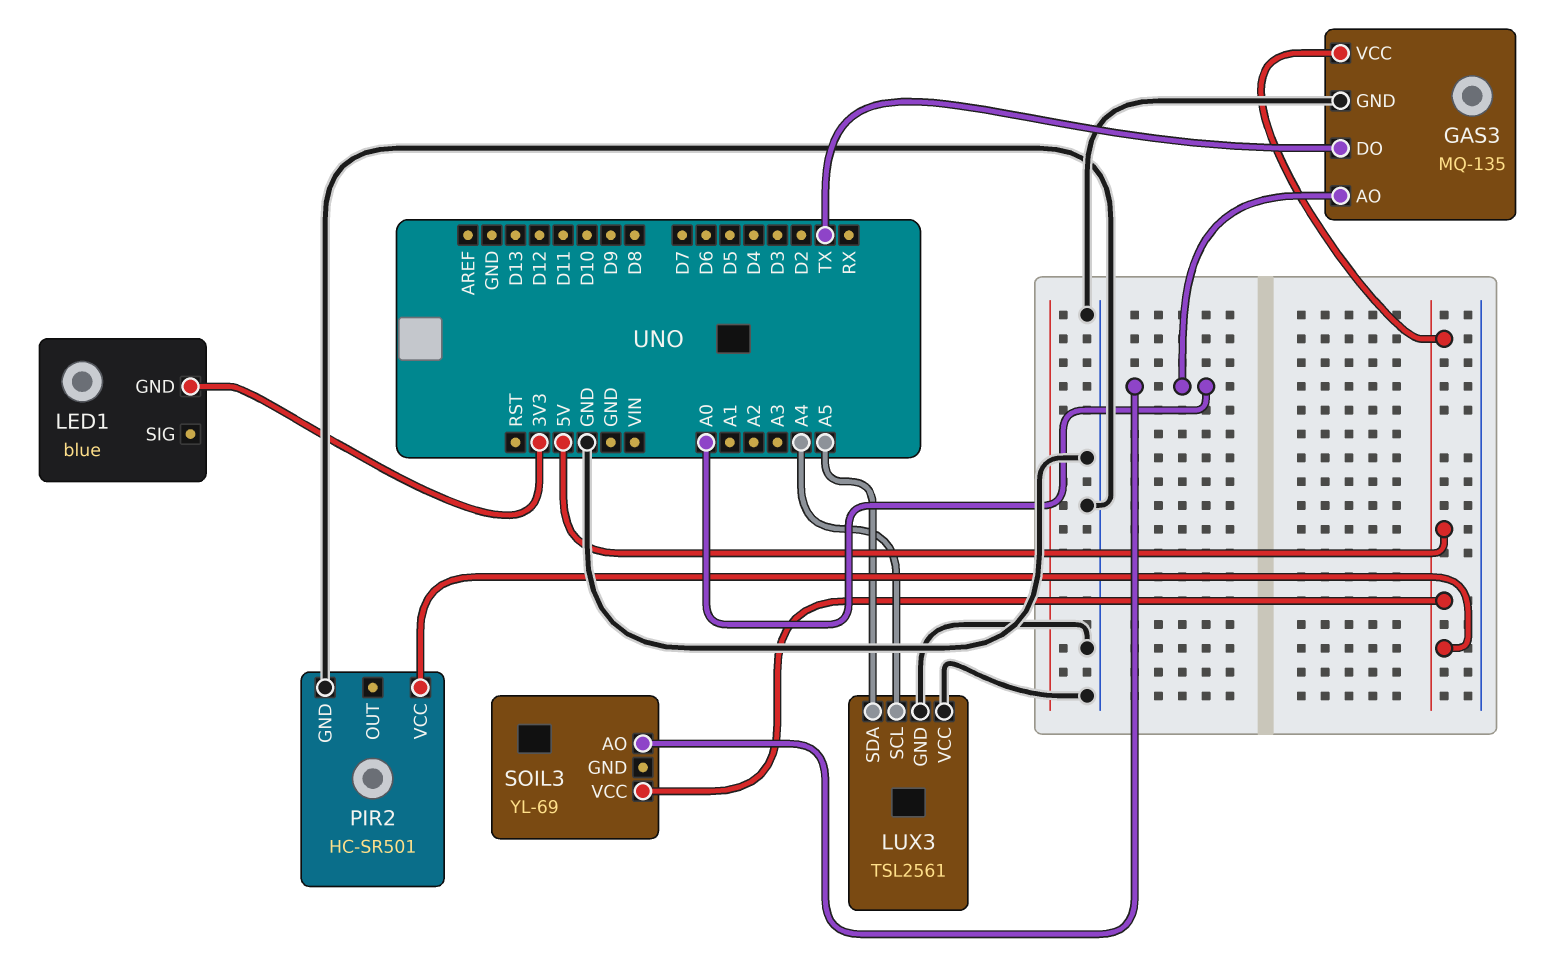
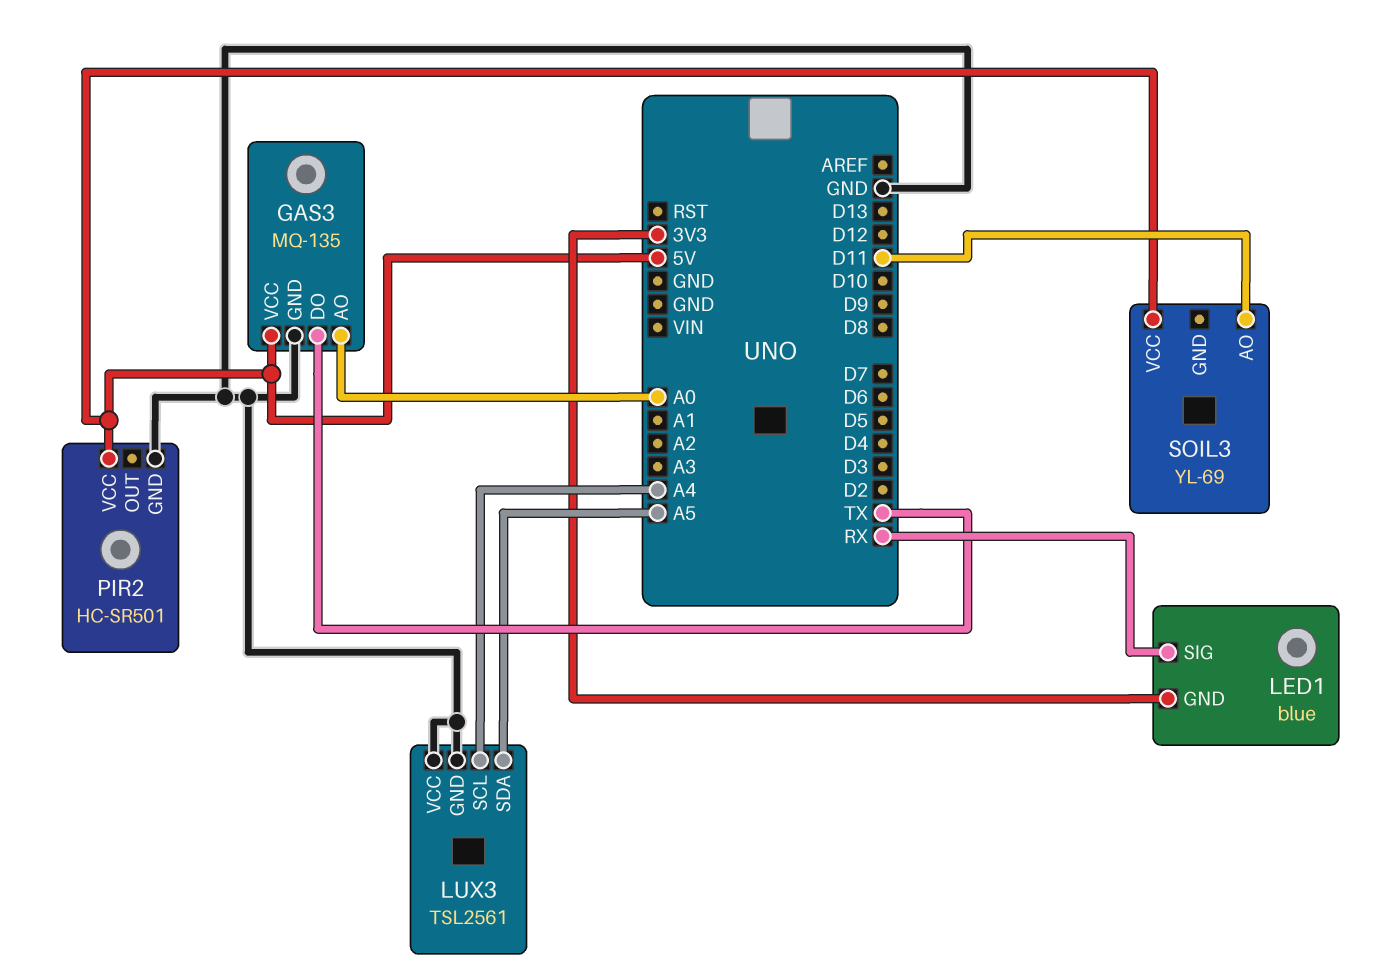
LED1 pin SIG: none -> RX
SOIL3 pin AO: A0 -> D11

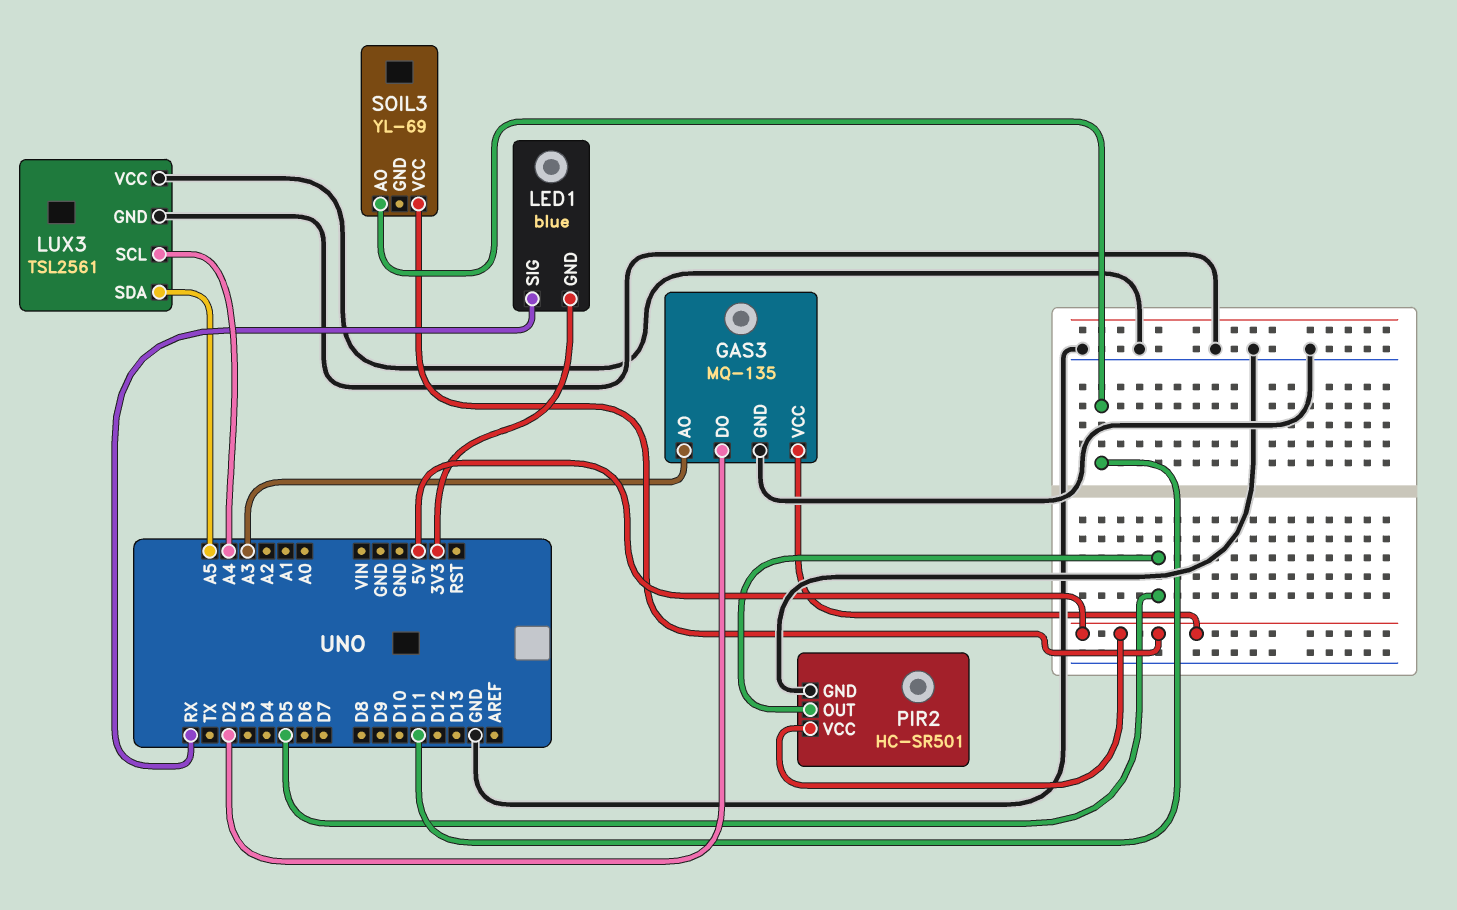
GAS3 pin AO: A0 -> A3
GAS3 pin DO: TX -> D2
PIR2 pin OUT: none -> D5

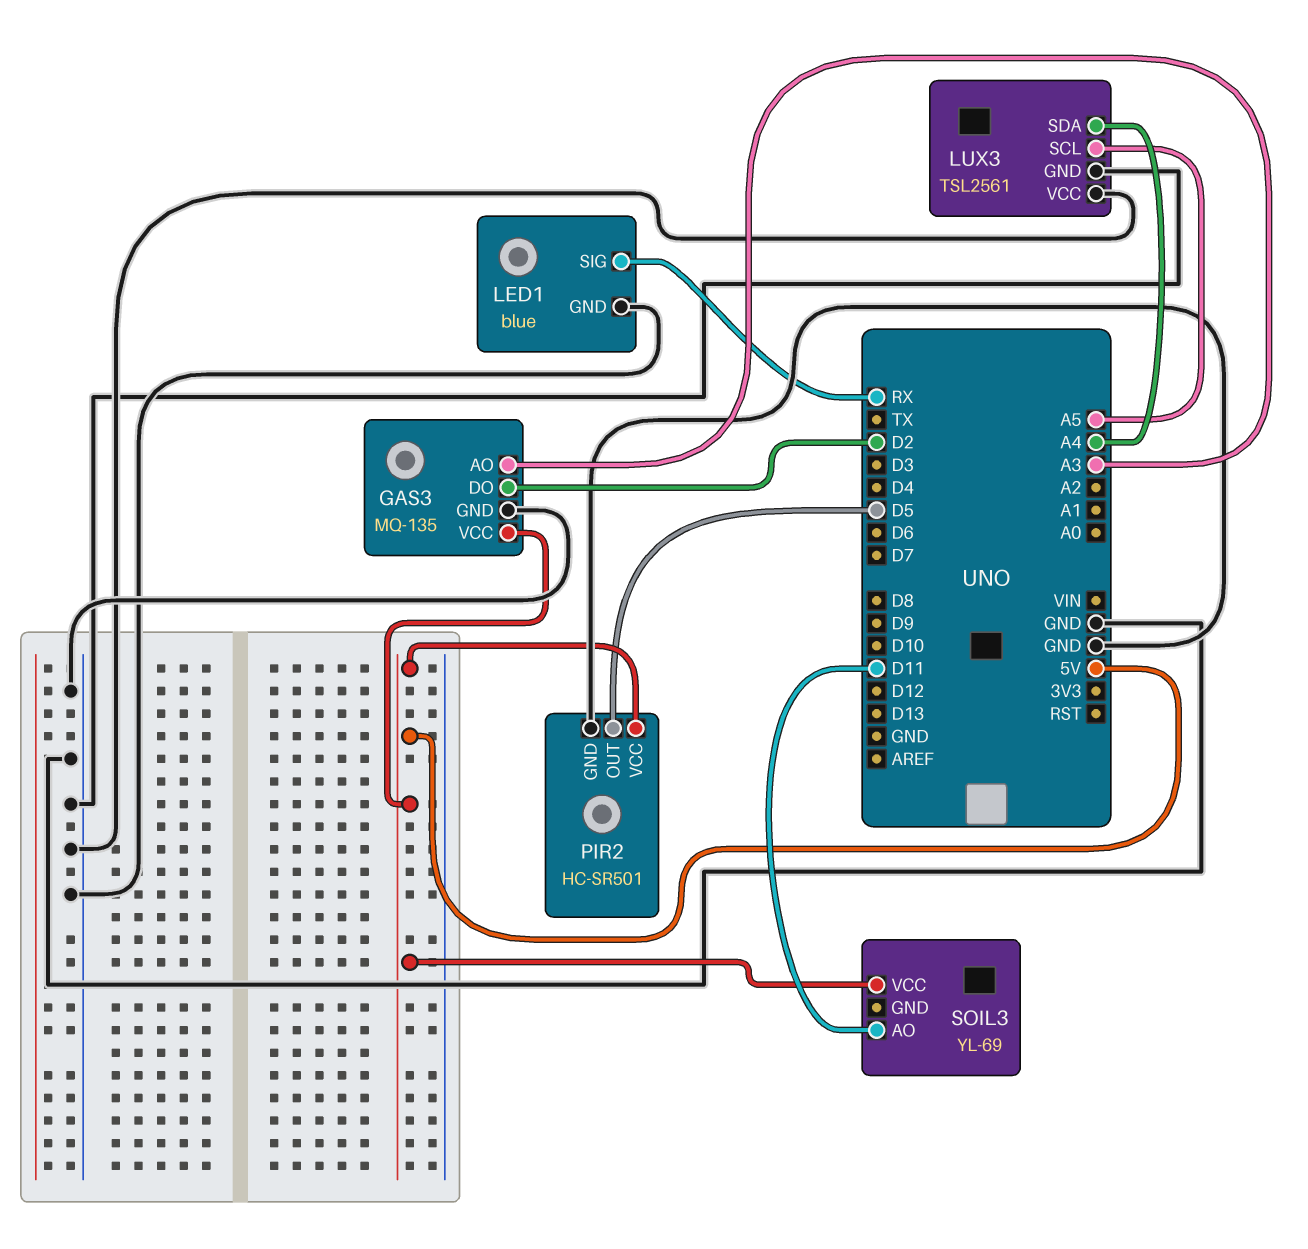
LED1 pin GND: 3V3 -> GND
LUX3 pin SCL: A4 -> A5
LUX3 pin SDA: A5 -> A4

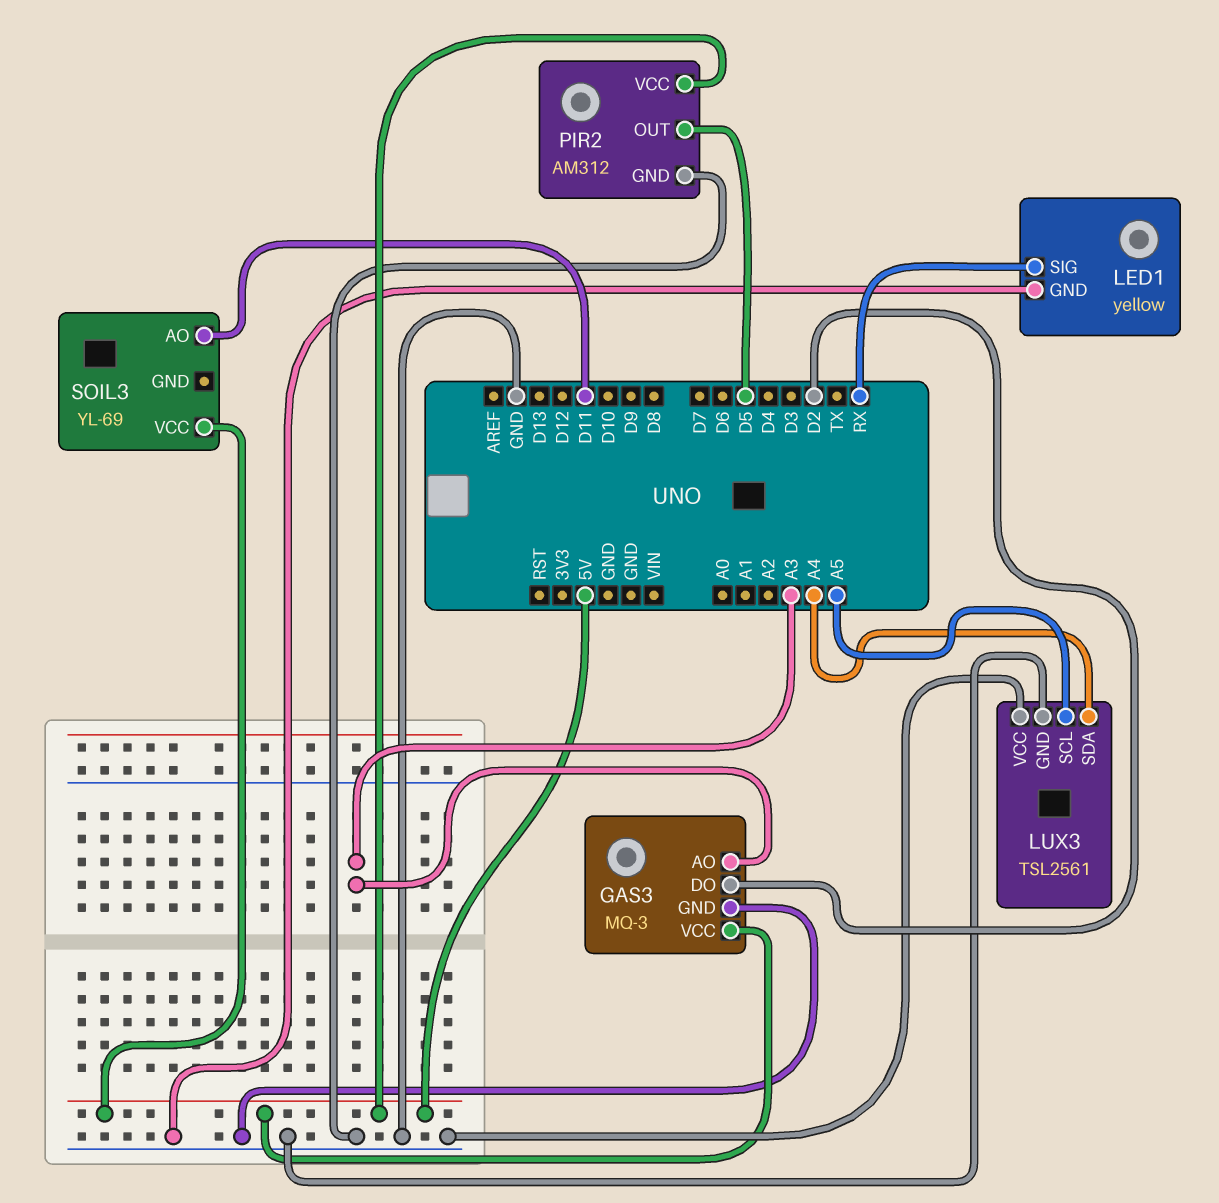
GAS3: MQ-135 -> MQ-3
LED1: blue -> yellow
PIR2: HC-SR501 -> AM312

